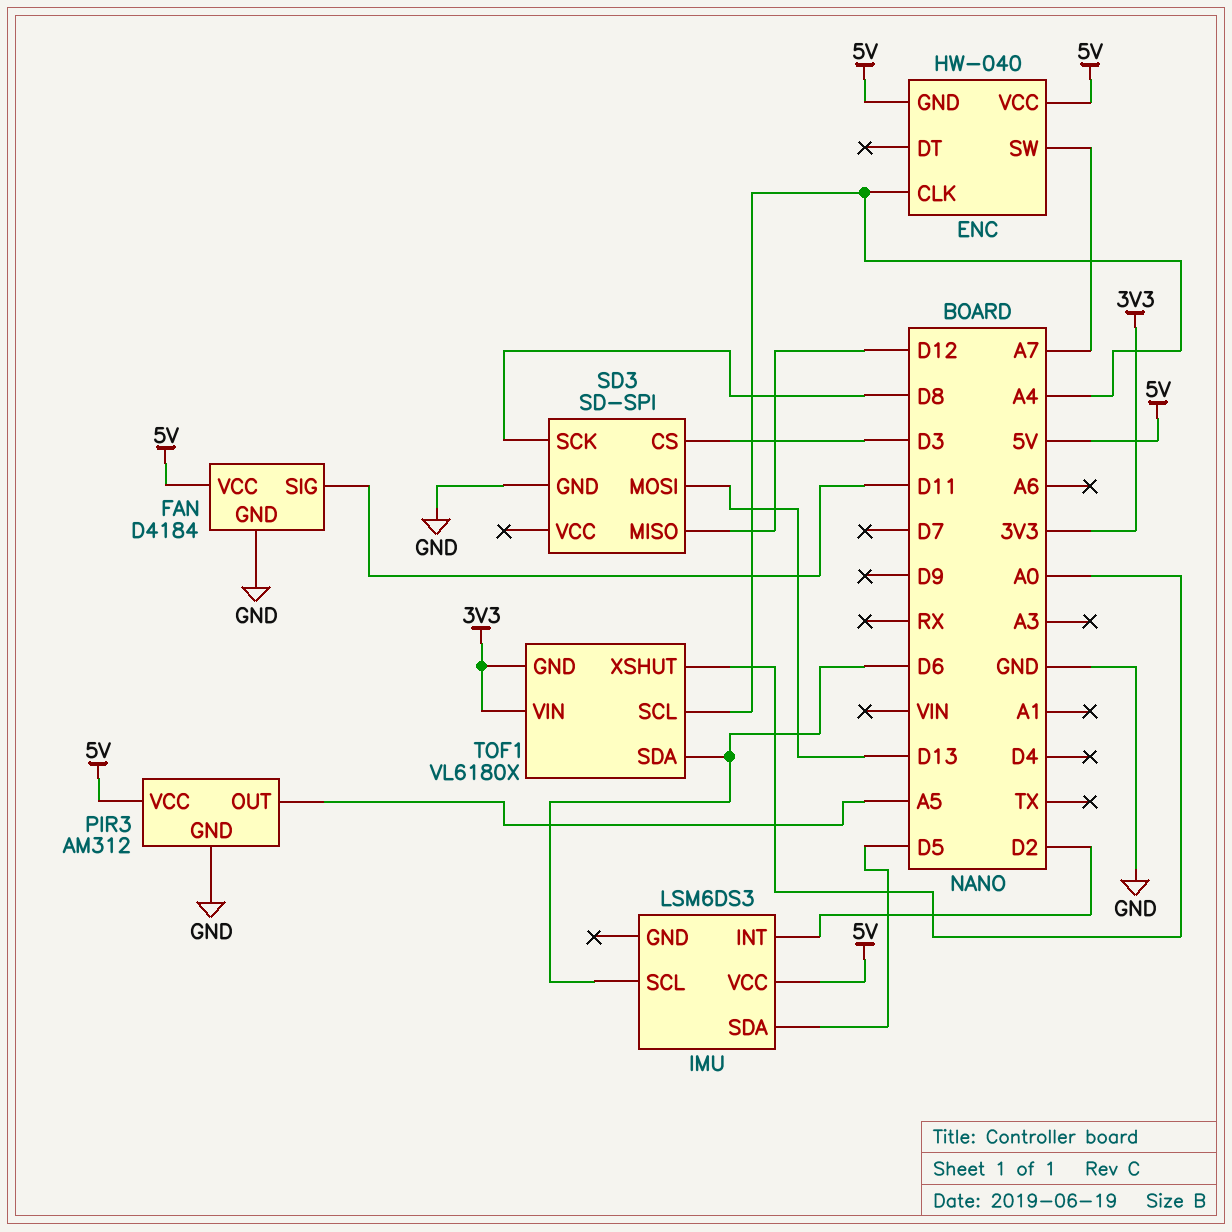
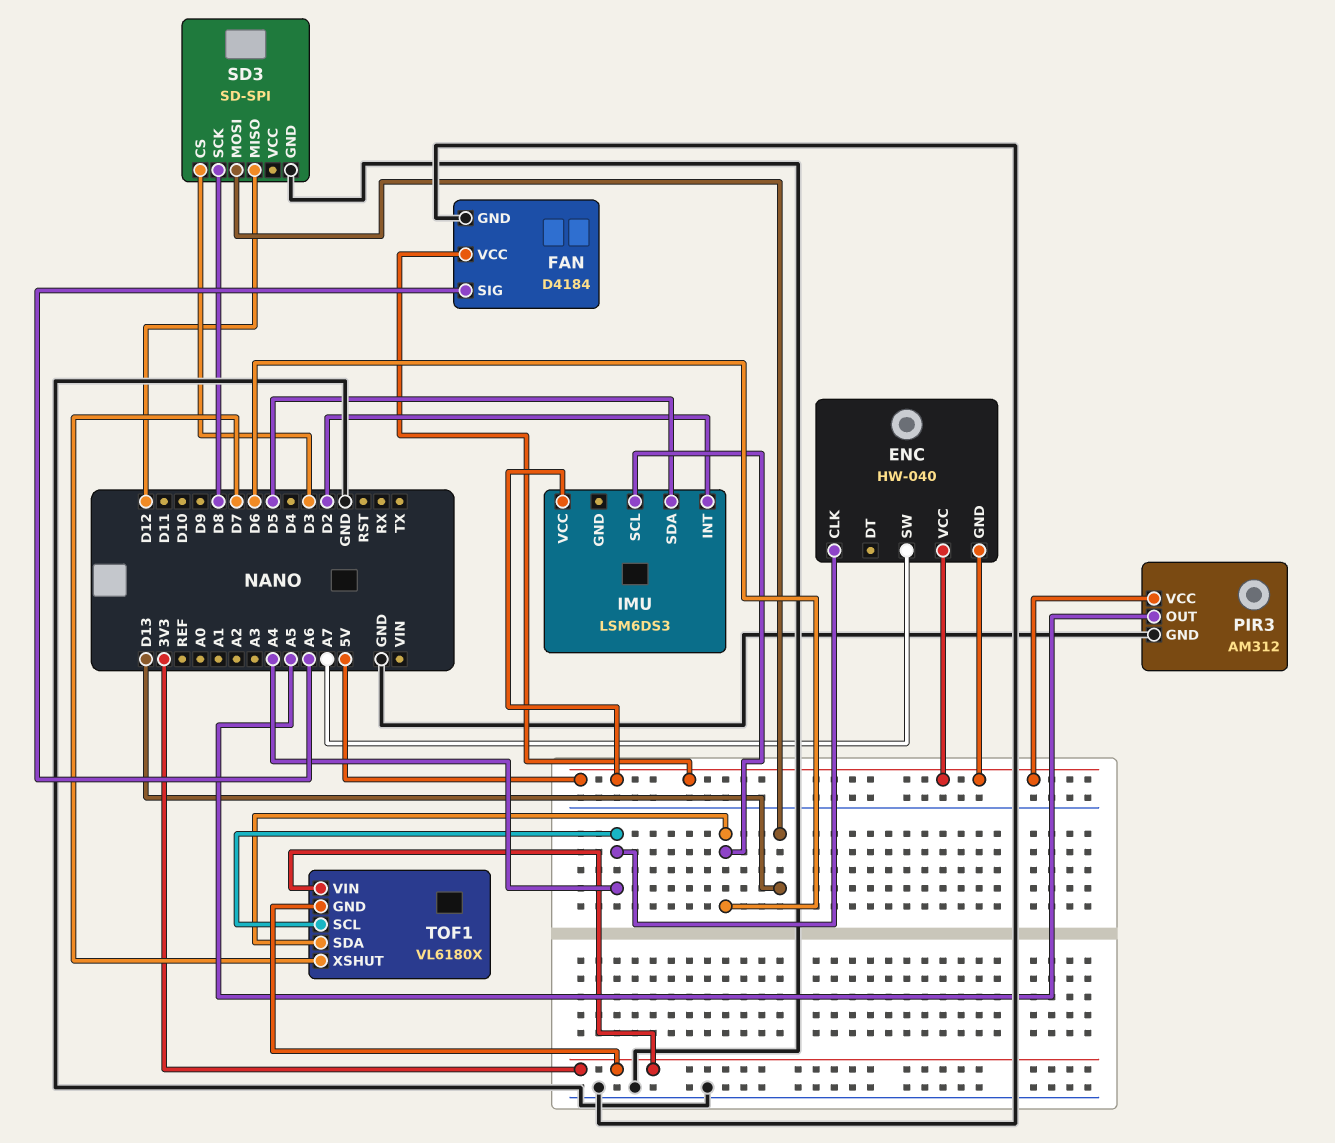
FAN pin SIG: D11 -> A6
TOF1 pin XSHUT: A0 -> D7

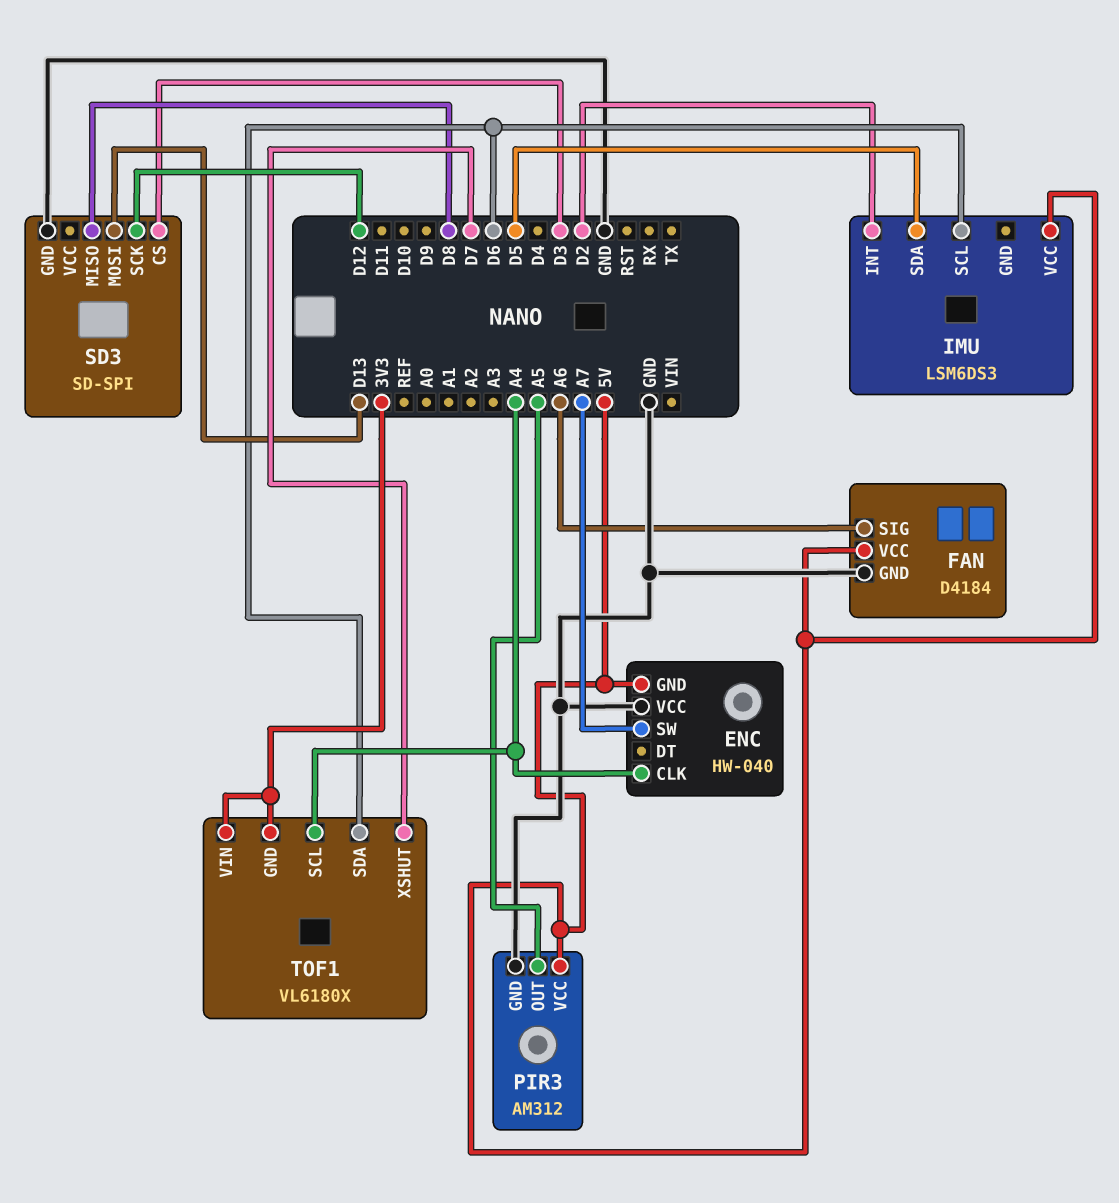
ENC pin VCC: 5V -> GND
SD3 pin MISO: D12 -> D8
SD3 pin SCK: D8 -> D12

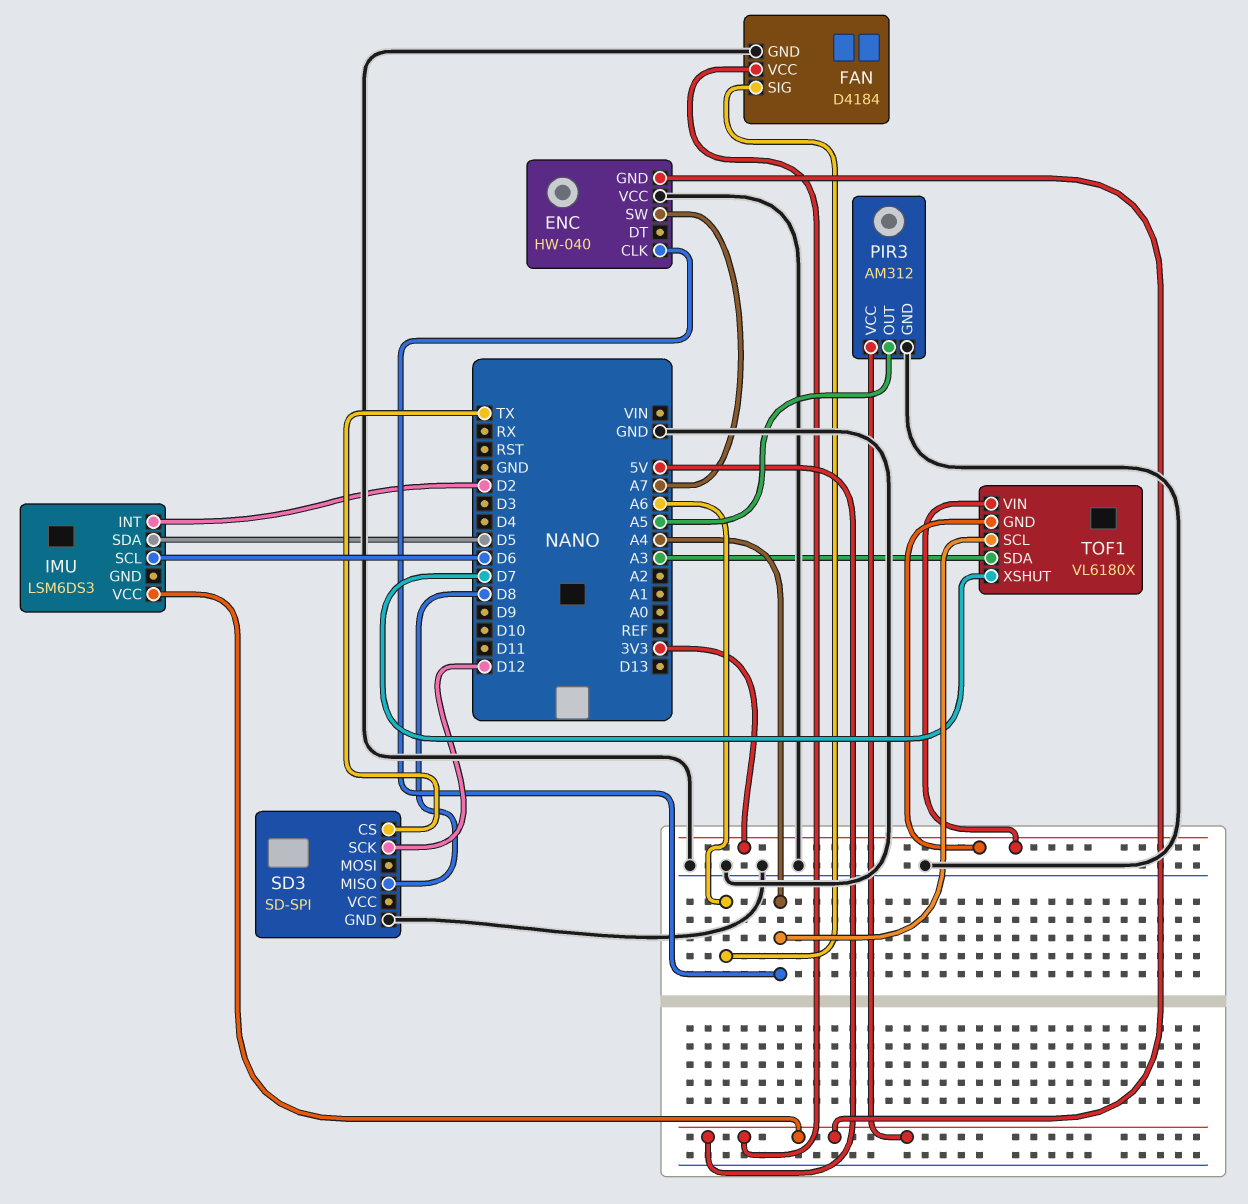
SD3 pin CS: D3 -> TX
SD3 pin MOSI: D13 -> none
TOF1 pin SDA: D6 -> A3

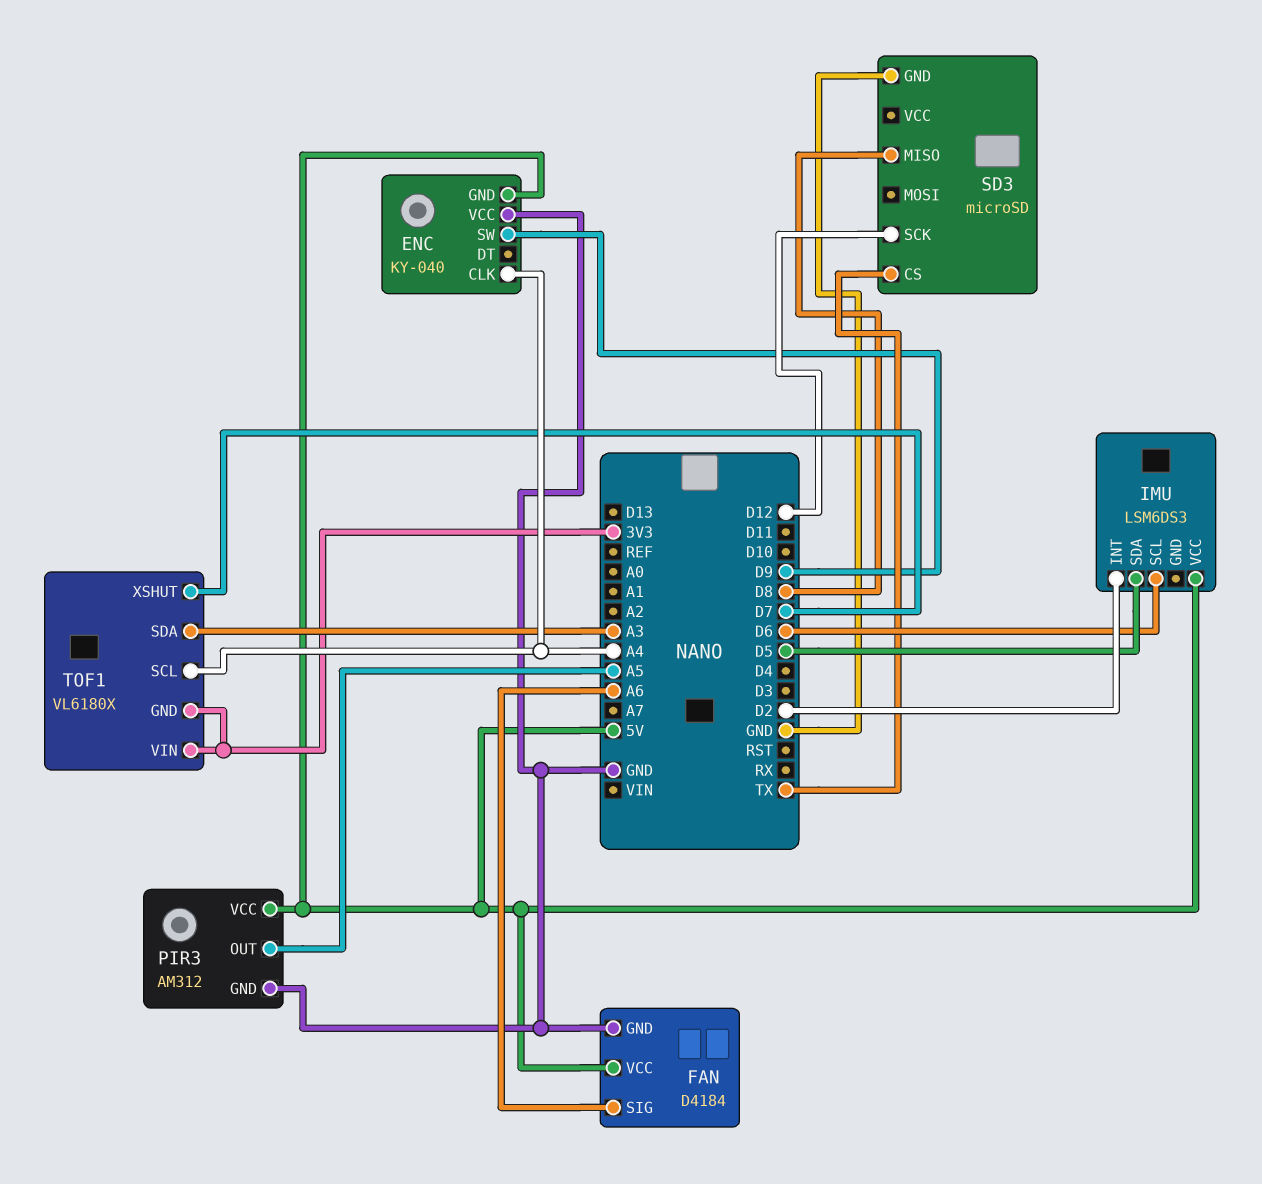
ENC: HW-040 -> KY-040
ENC pin SW: A7 -> D9
SD3: SD-SPI -> microSD

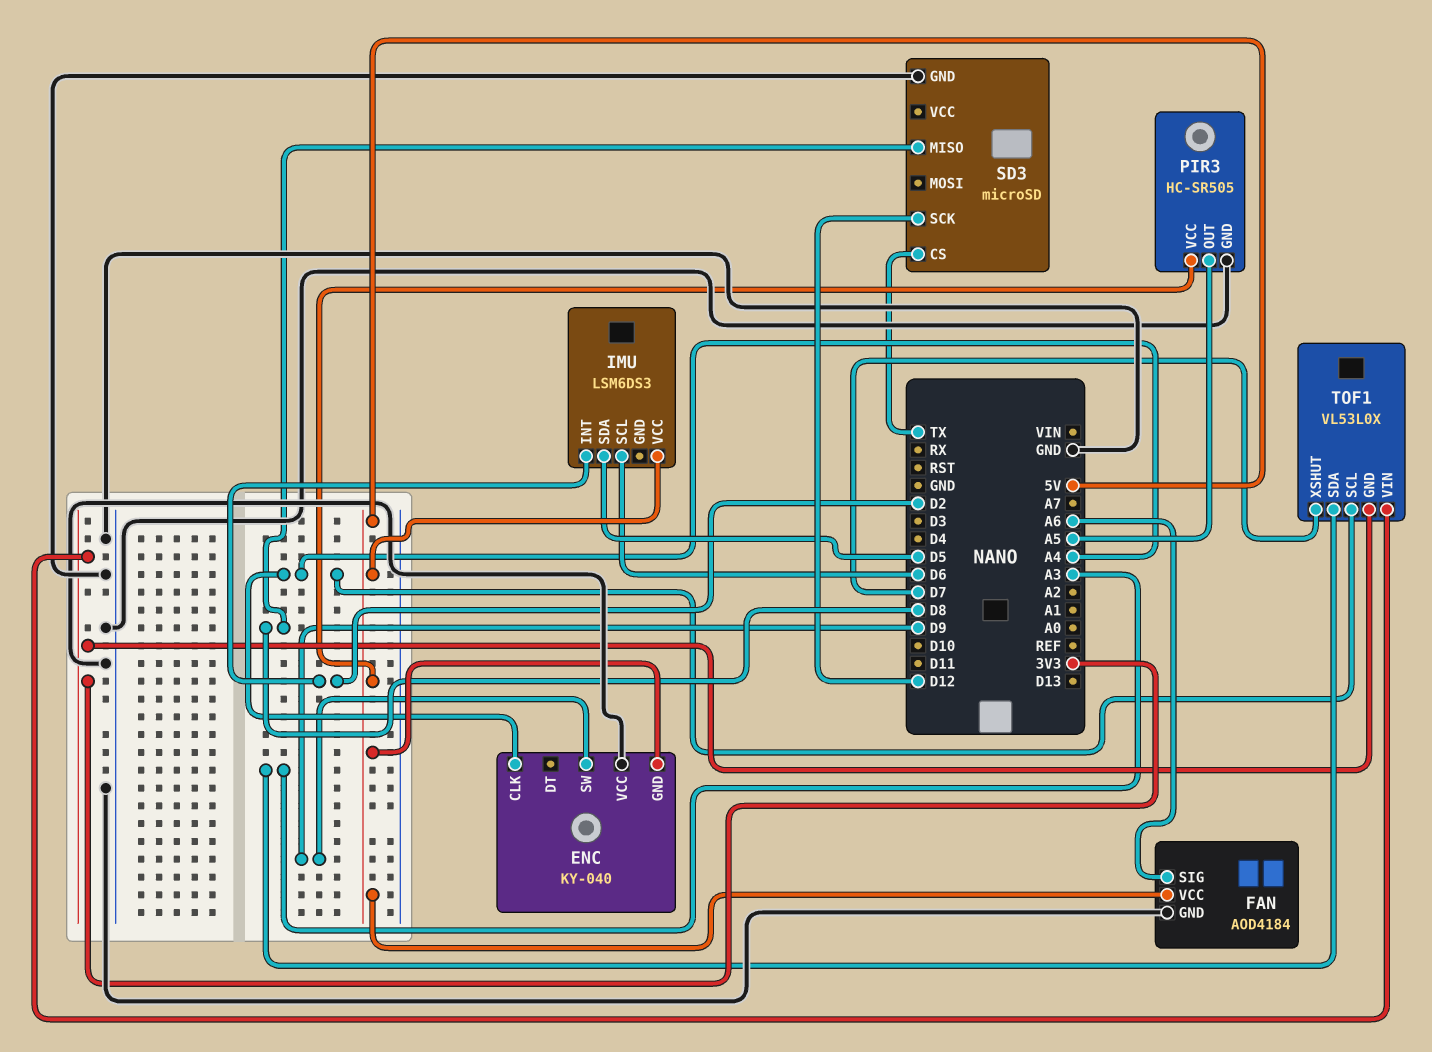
FAN: D4184 -> AOD4184
PIR3: AM312 -> HC-SR505
TOF1: VL6180X -> VL53L0X

